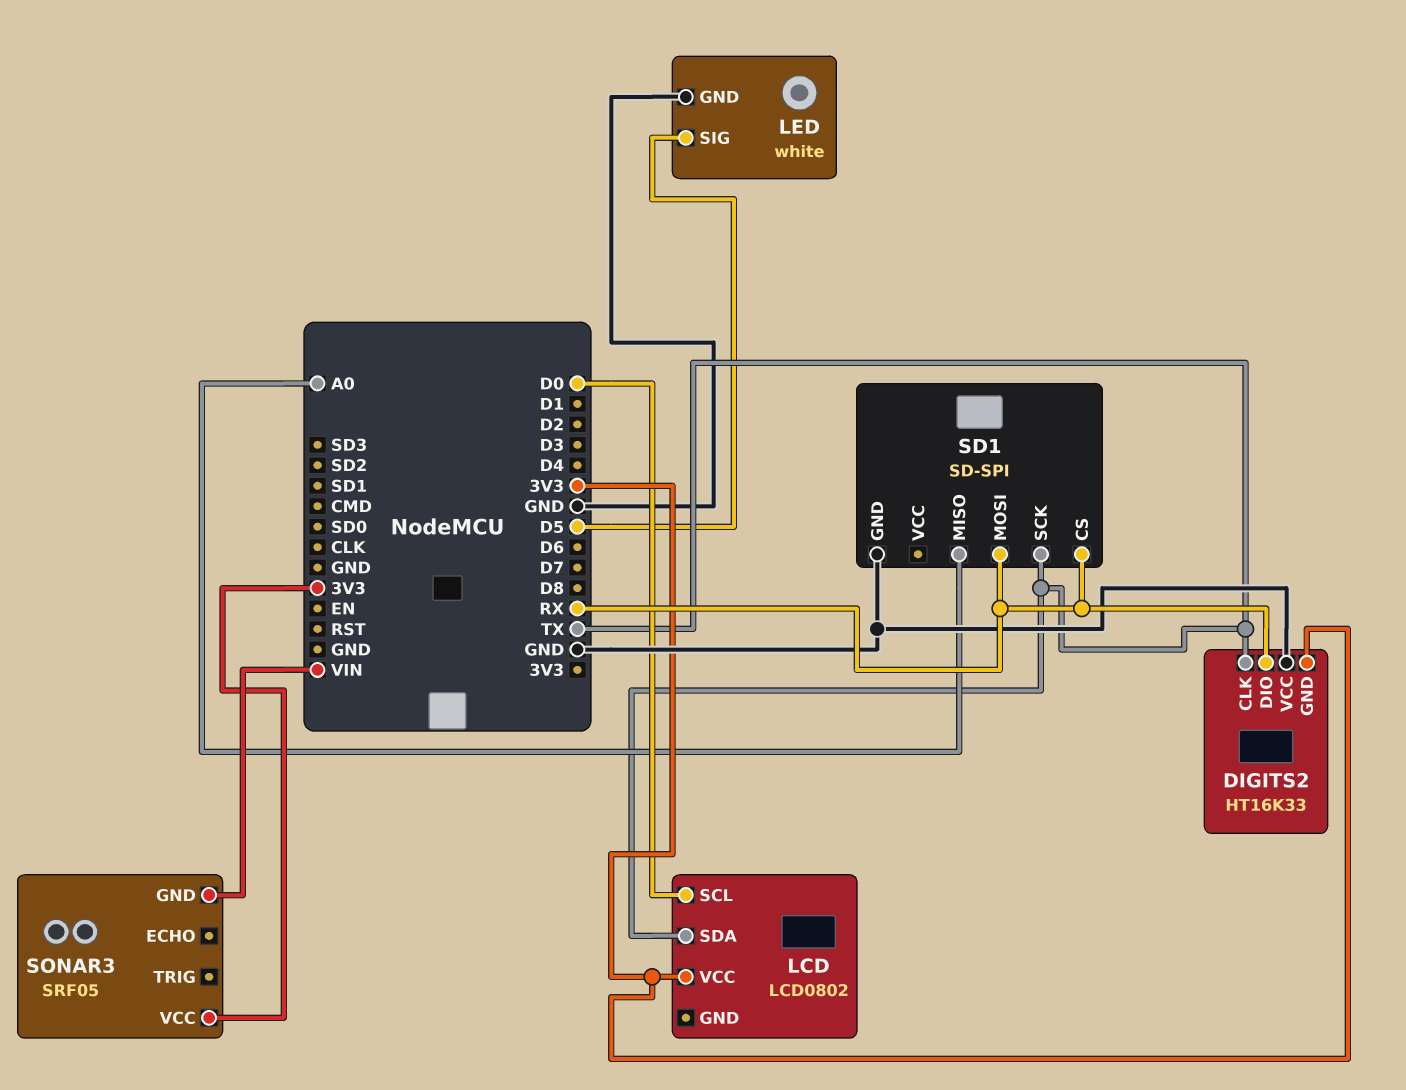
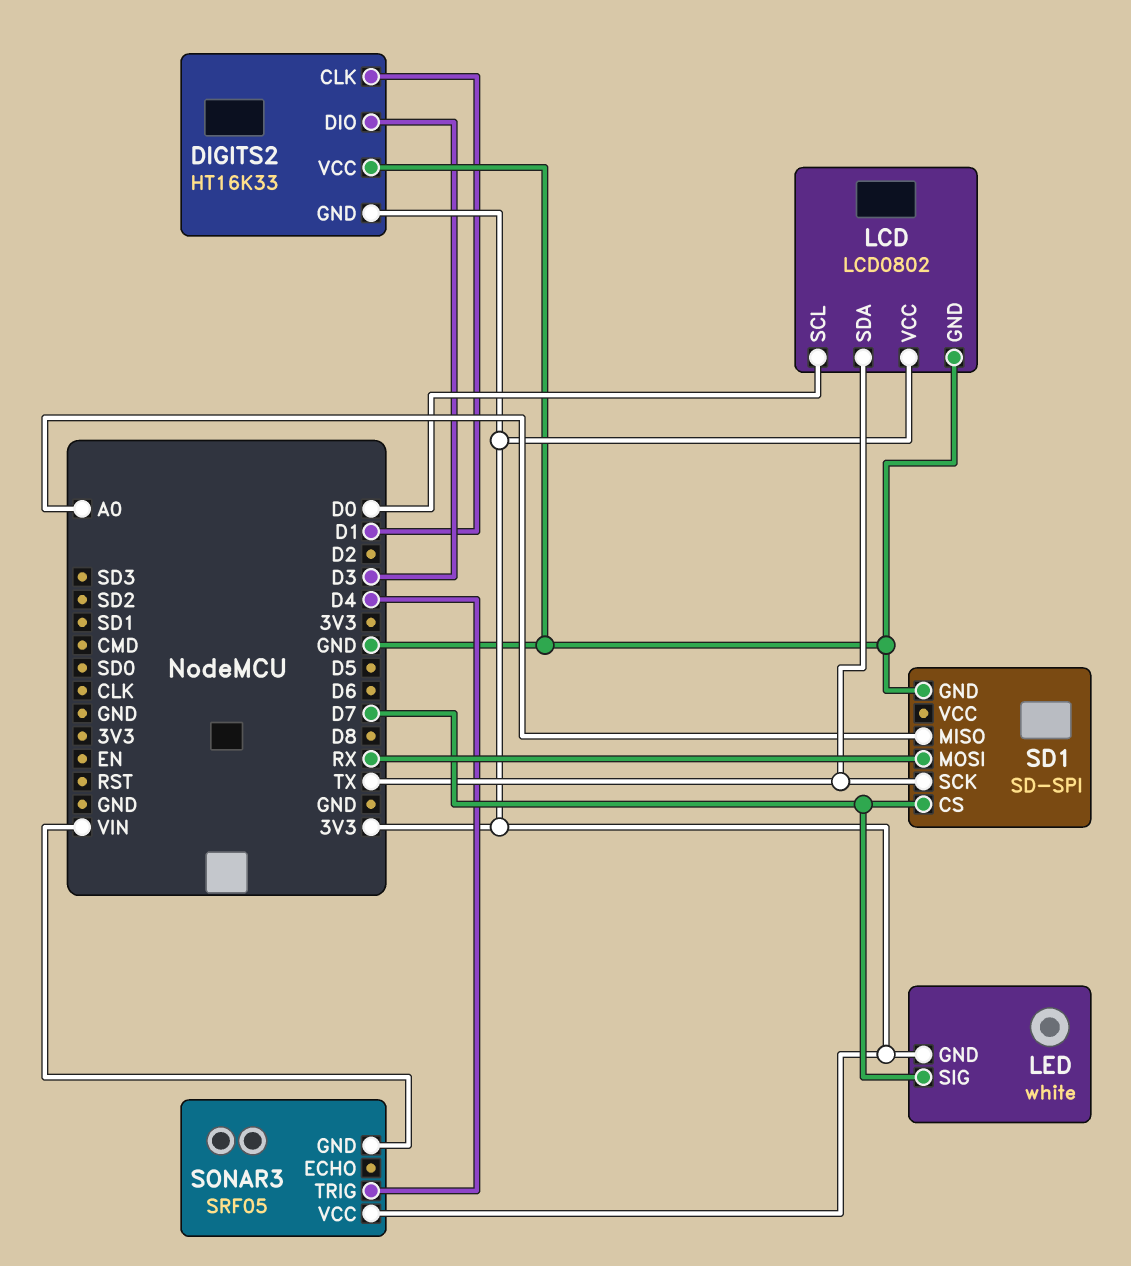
DIGITS2 pin CLK: TX -> D1
DIGITS2 pin DIO: RX -> D3
LCD pin GND: none -> GND
LED pin GND: GND -> 3V3
LED pin SIG: D5 -> D7
SD1 pin CS: RX -> D7
SONAR3 pin TRIG: none -> D4

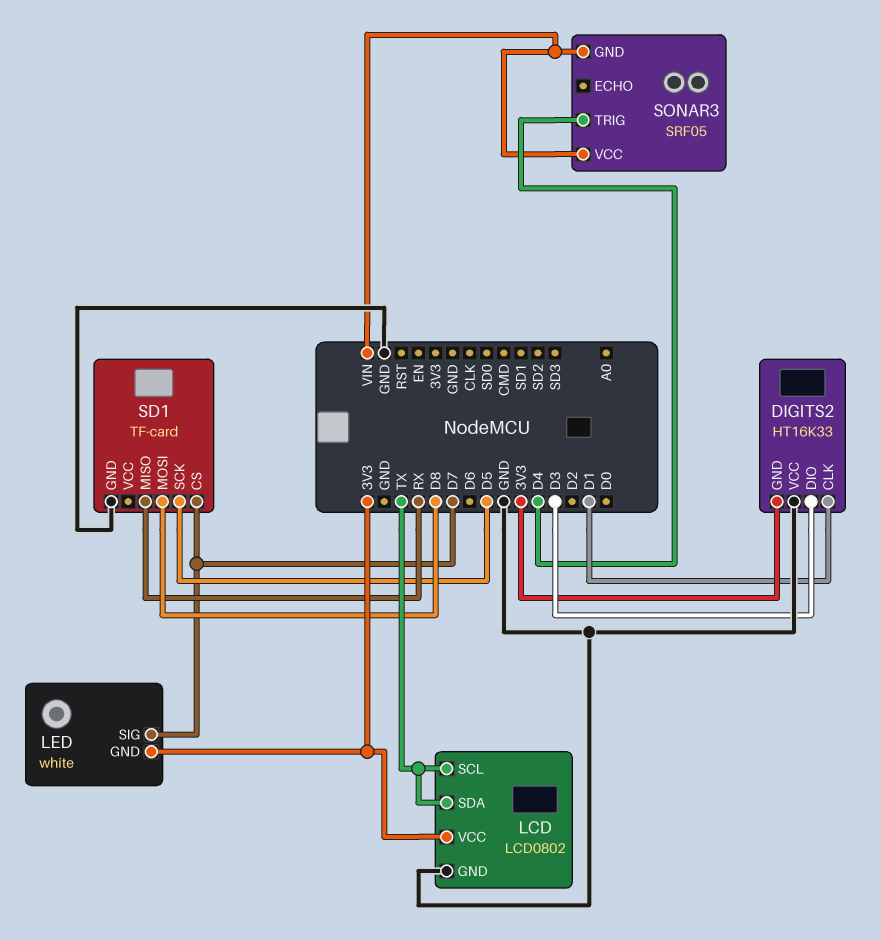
LCD pin SCL: D0 -> TX
SD1: SD-SPI -> TF-card
SD1 pin MISO: A0 -> RX
SD1 pin MOSI: RX -> D8
SD1 pin SCK: TX -> D5
SONAR3 pin VCC: 3V3 -> VIN

